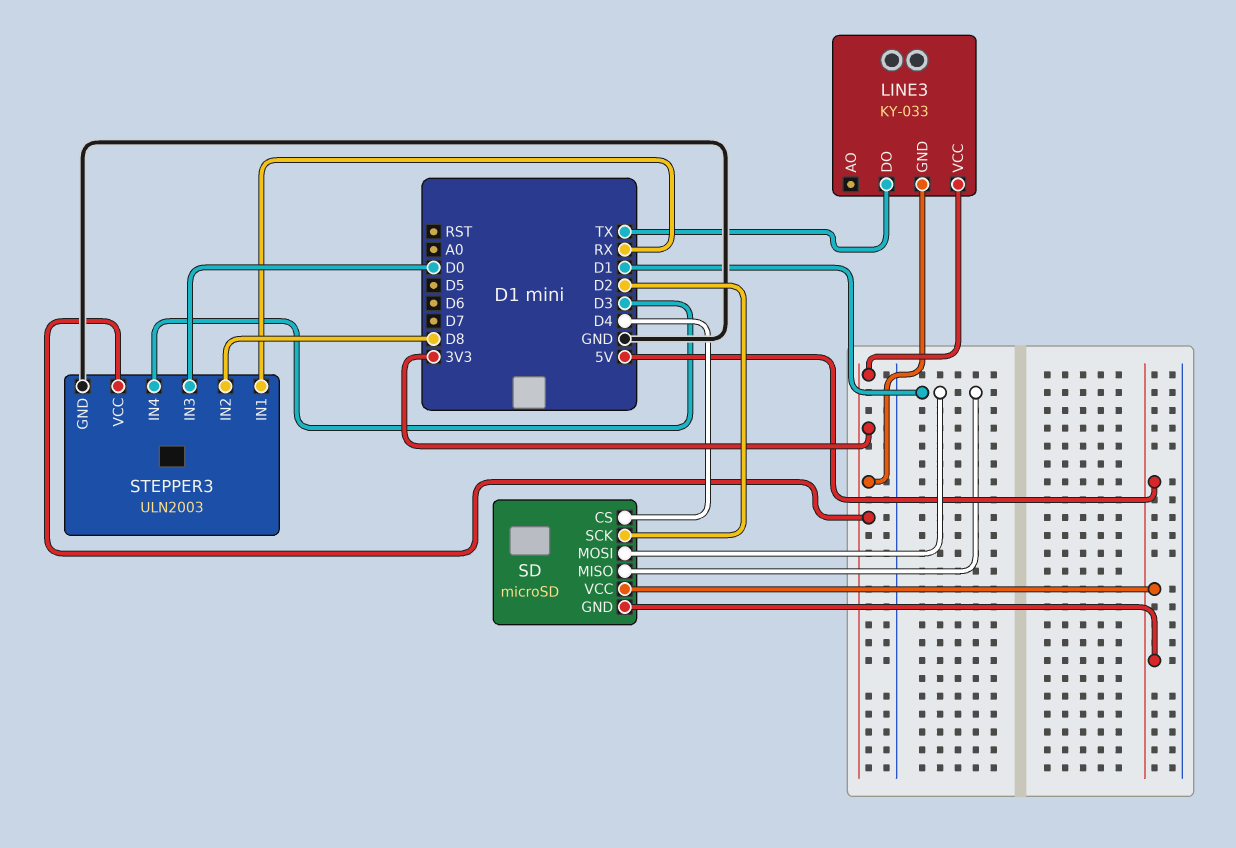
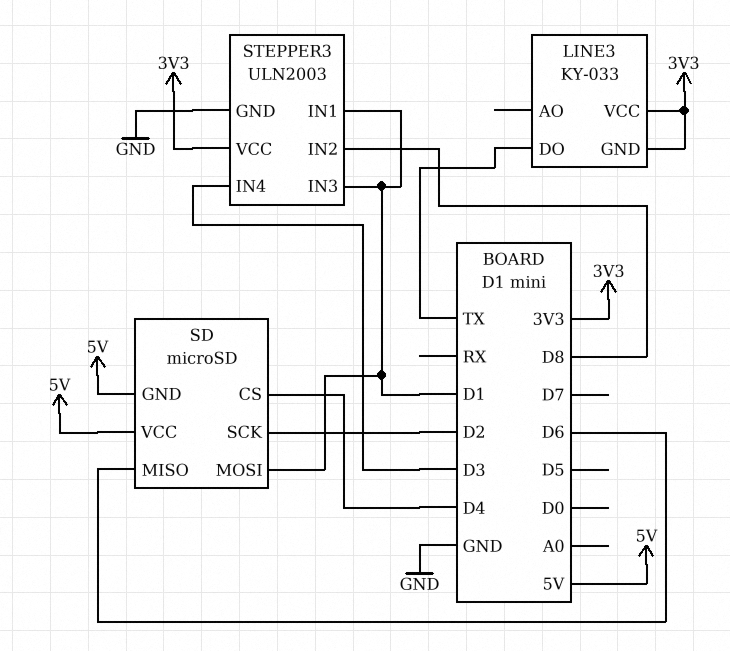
SD pin MISO: D1 -> D6
STEPPER3 pin IN1: RX -> D1
STEPPER3 pin IN3: D0 -> D1

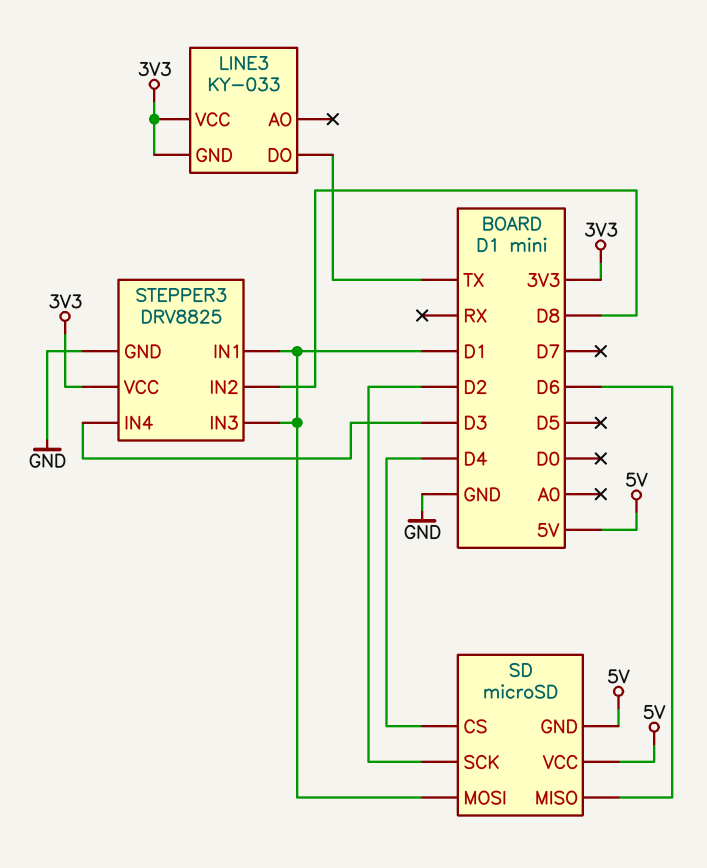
STEPPER3: ULN2003 -> DRV8825

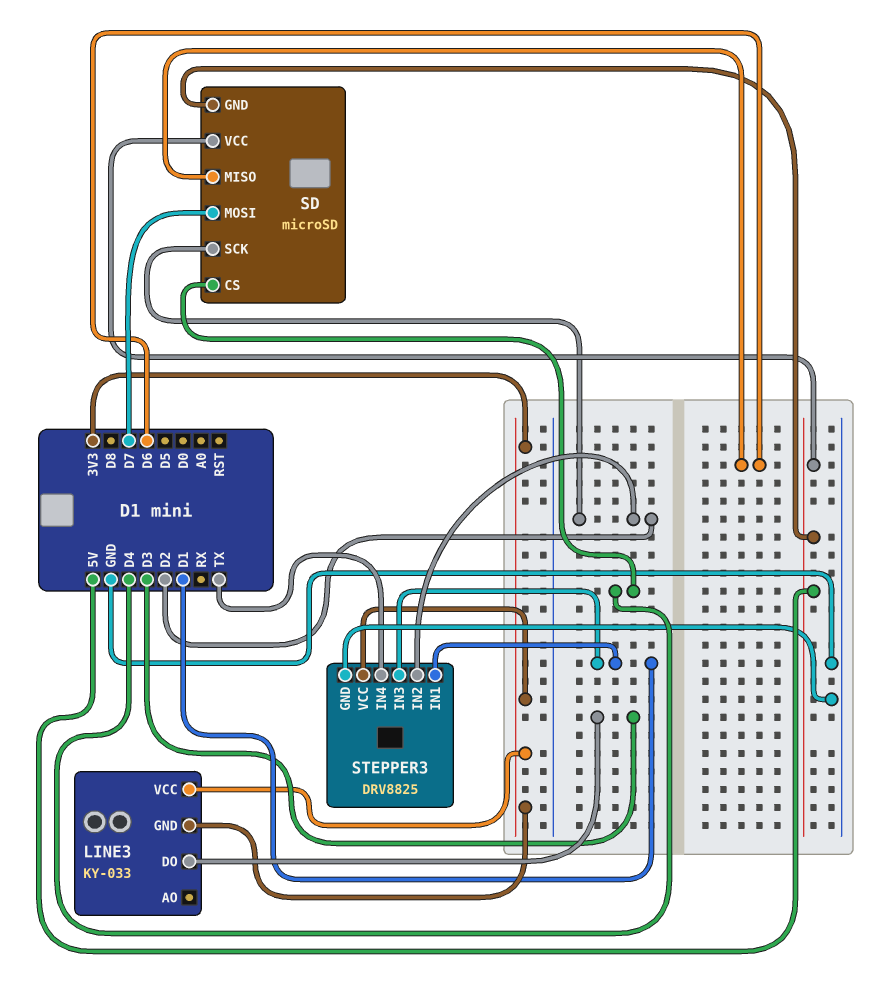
LINE3 pin DO: TX -> D3
SD pin MOSI: D1 -> D7
STEPPER3 pin IN2: D8 -> D2
STEPPER3 pin IN4: D3 -> TX

